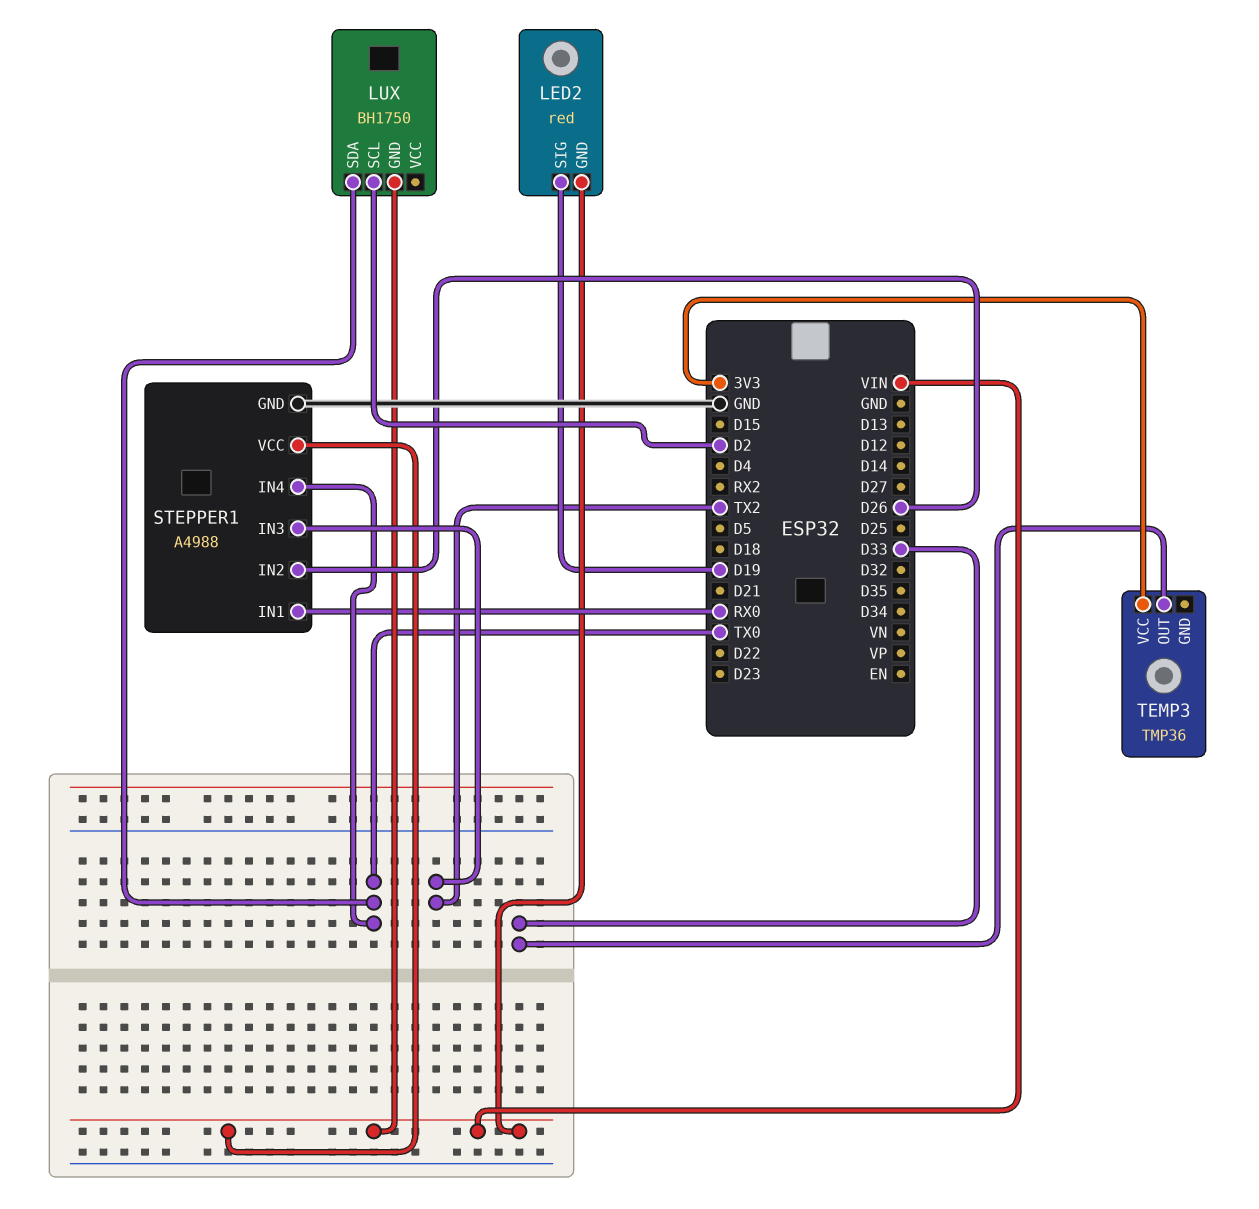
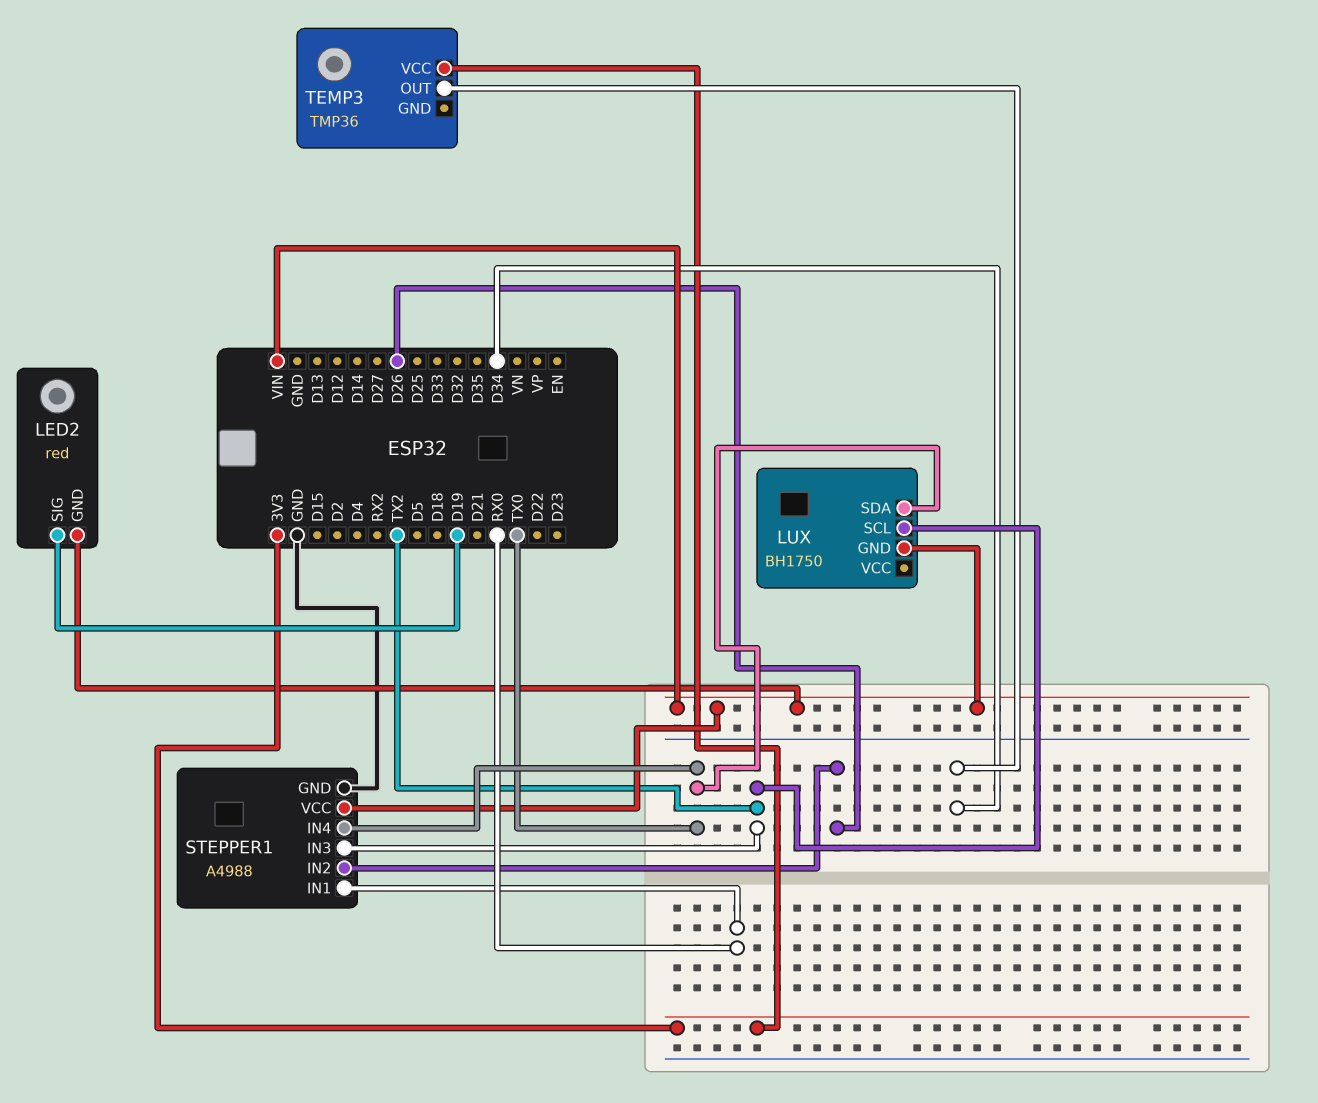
LUX pin SCL: D2 -> TX2
TEMP3 pin OUT: D33 -> D34

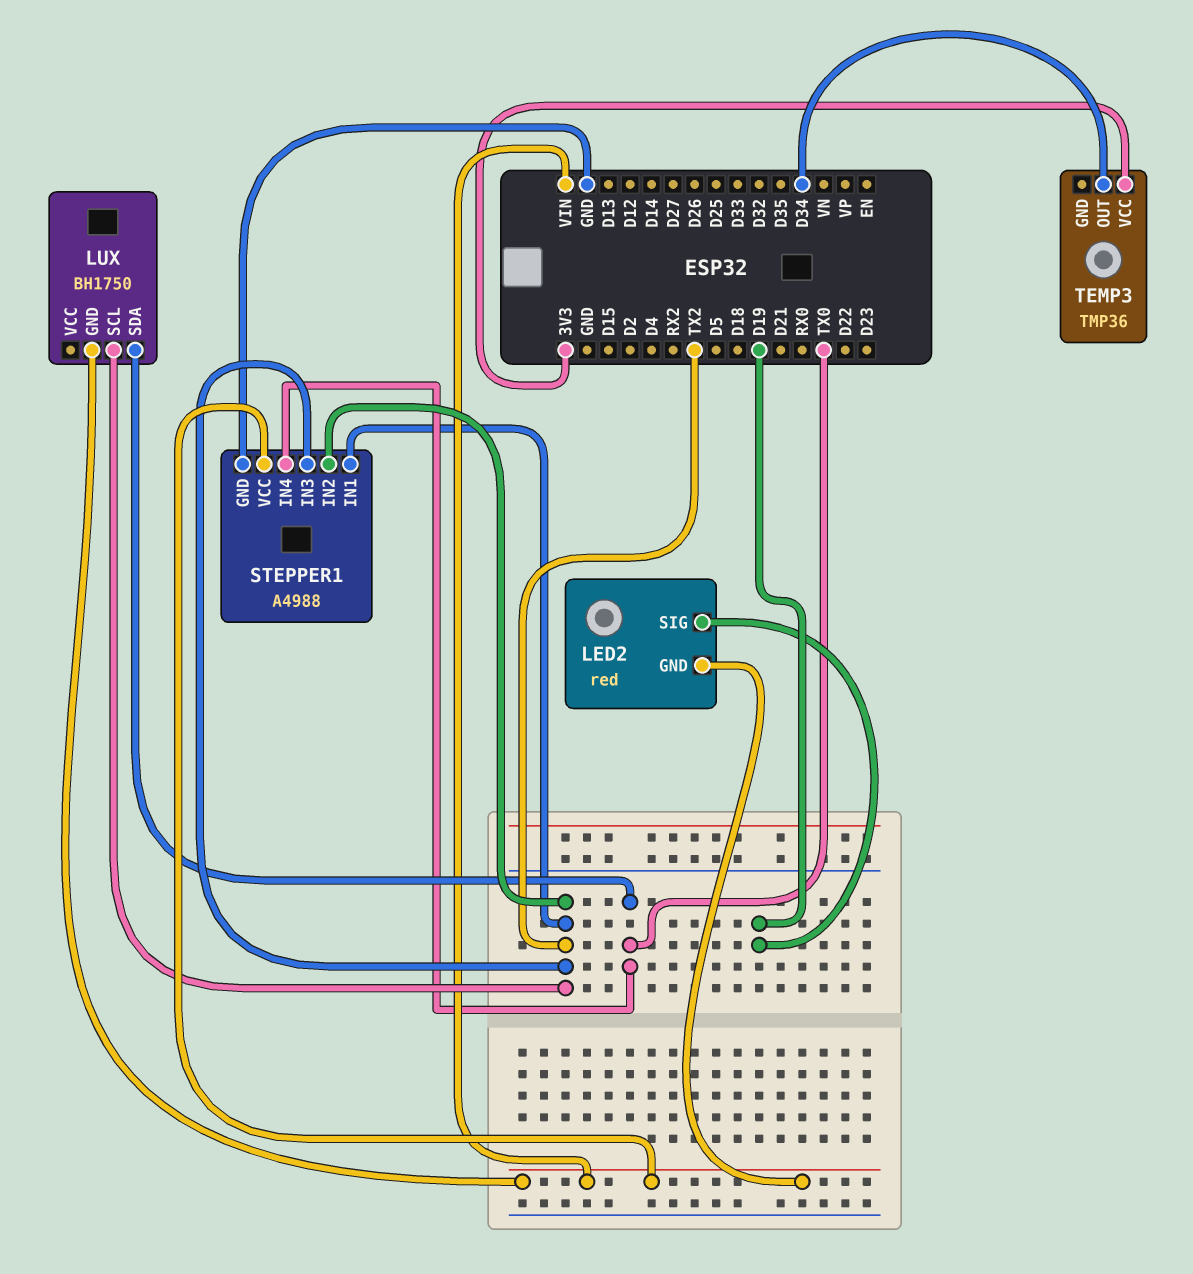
STEPPER1 pin IN1: RX0 -> TX2
STEPPER1 pin IN2: D26 -> TX2

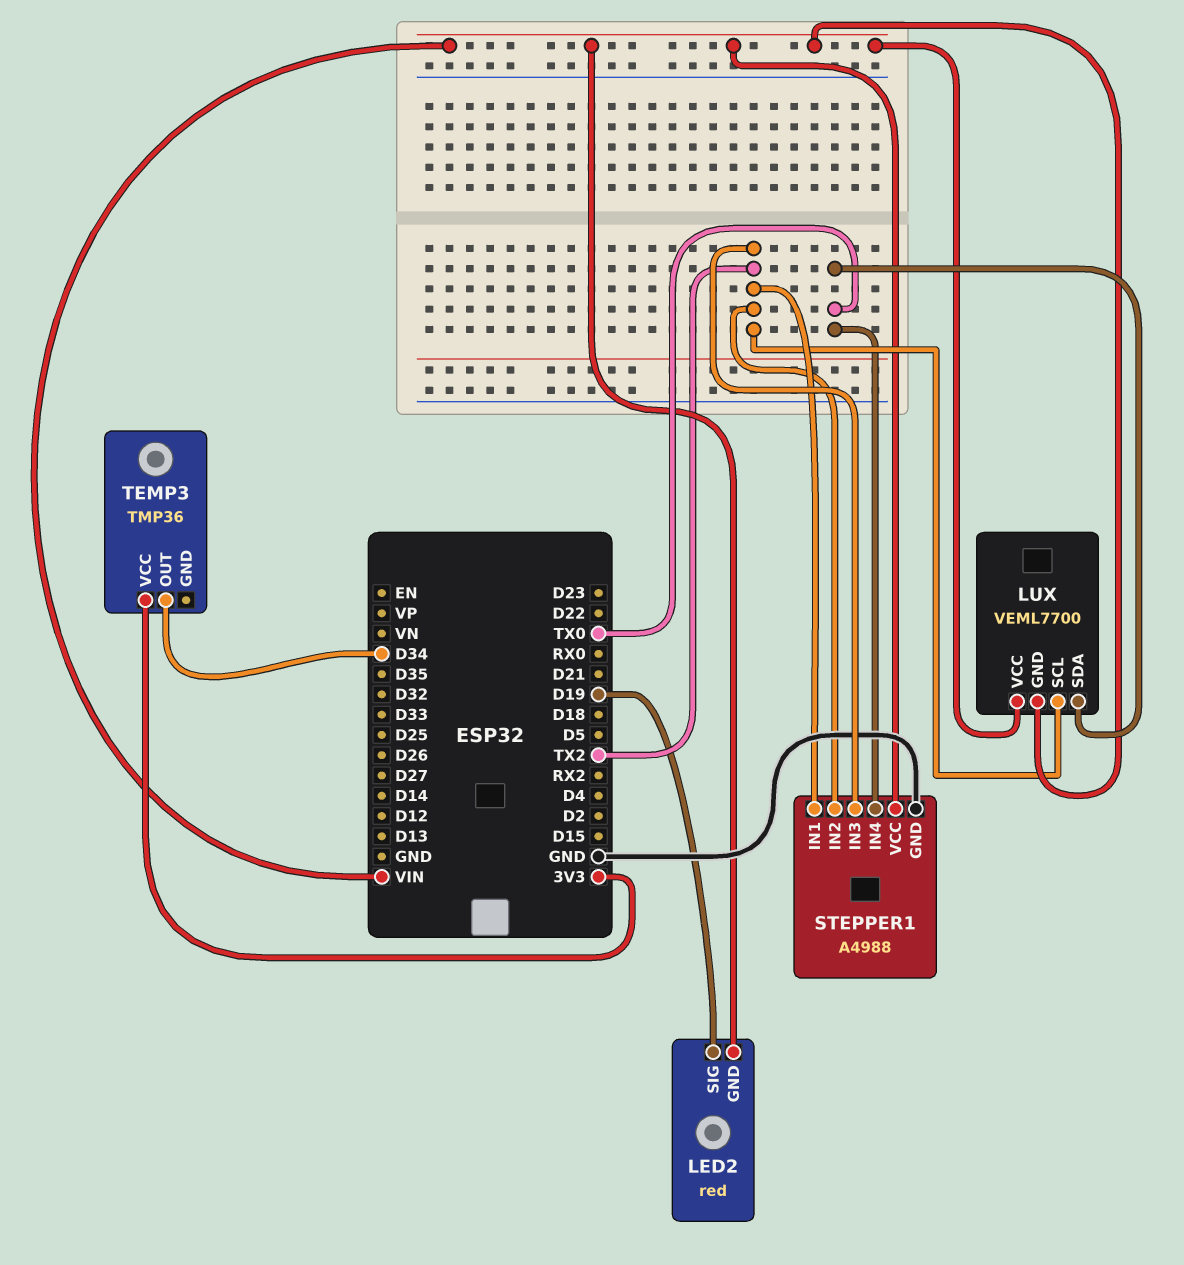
LUX: BH1750 -> VEML7700
LUX pin VCC: none -> VIN

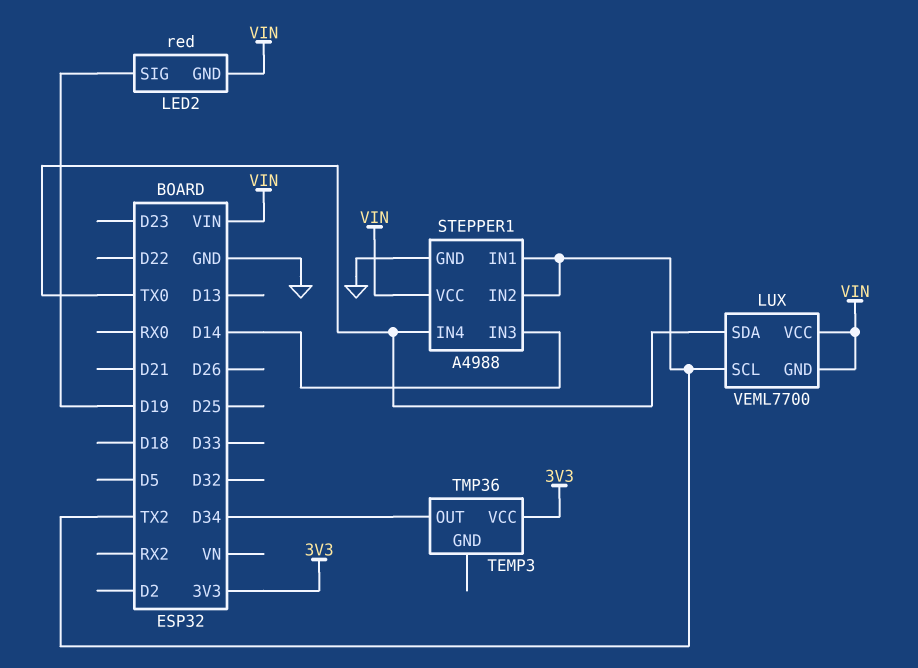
STEPPER1 pin IN3: TX2 -> D14

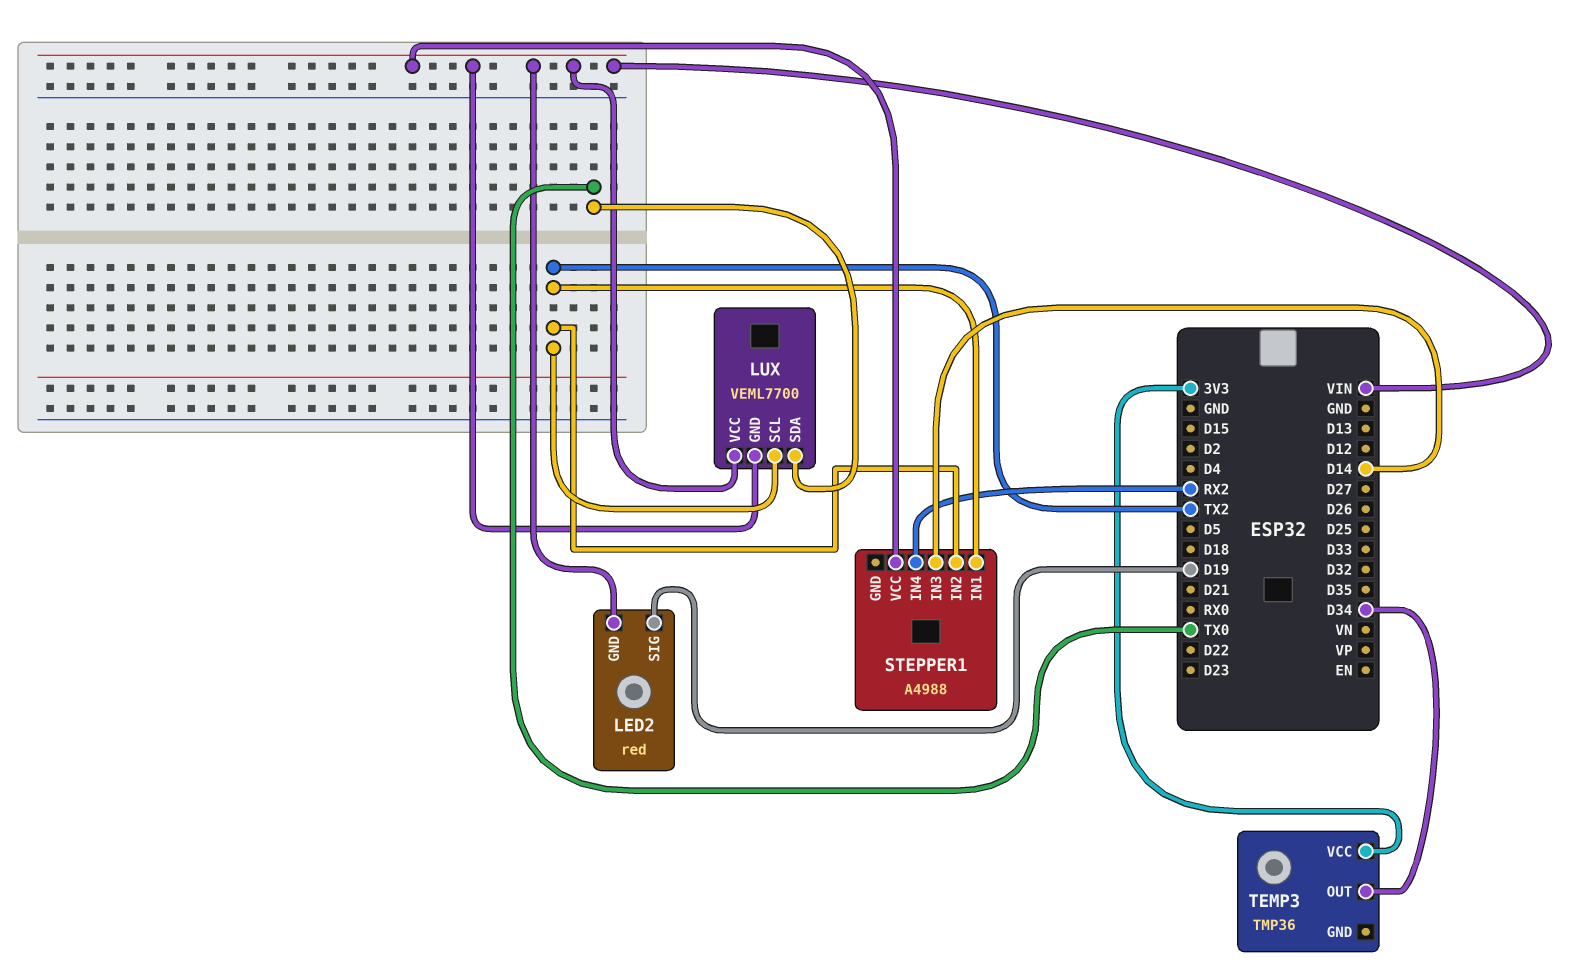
STEPPER1 pin GND: GND -> none
STEPPER1 pin IN4: TX0 -> RX2

